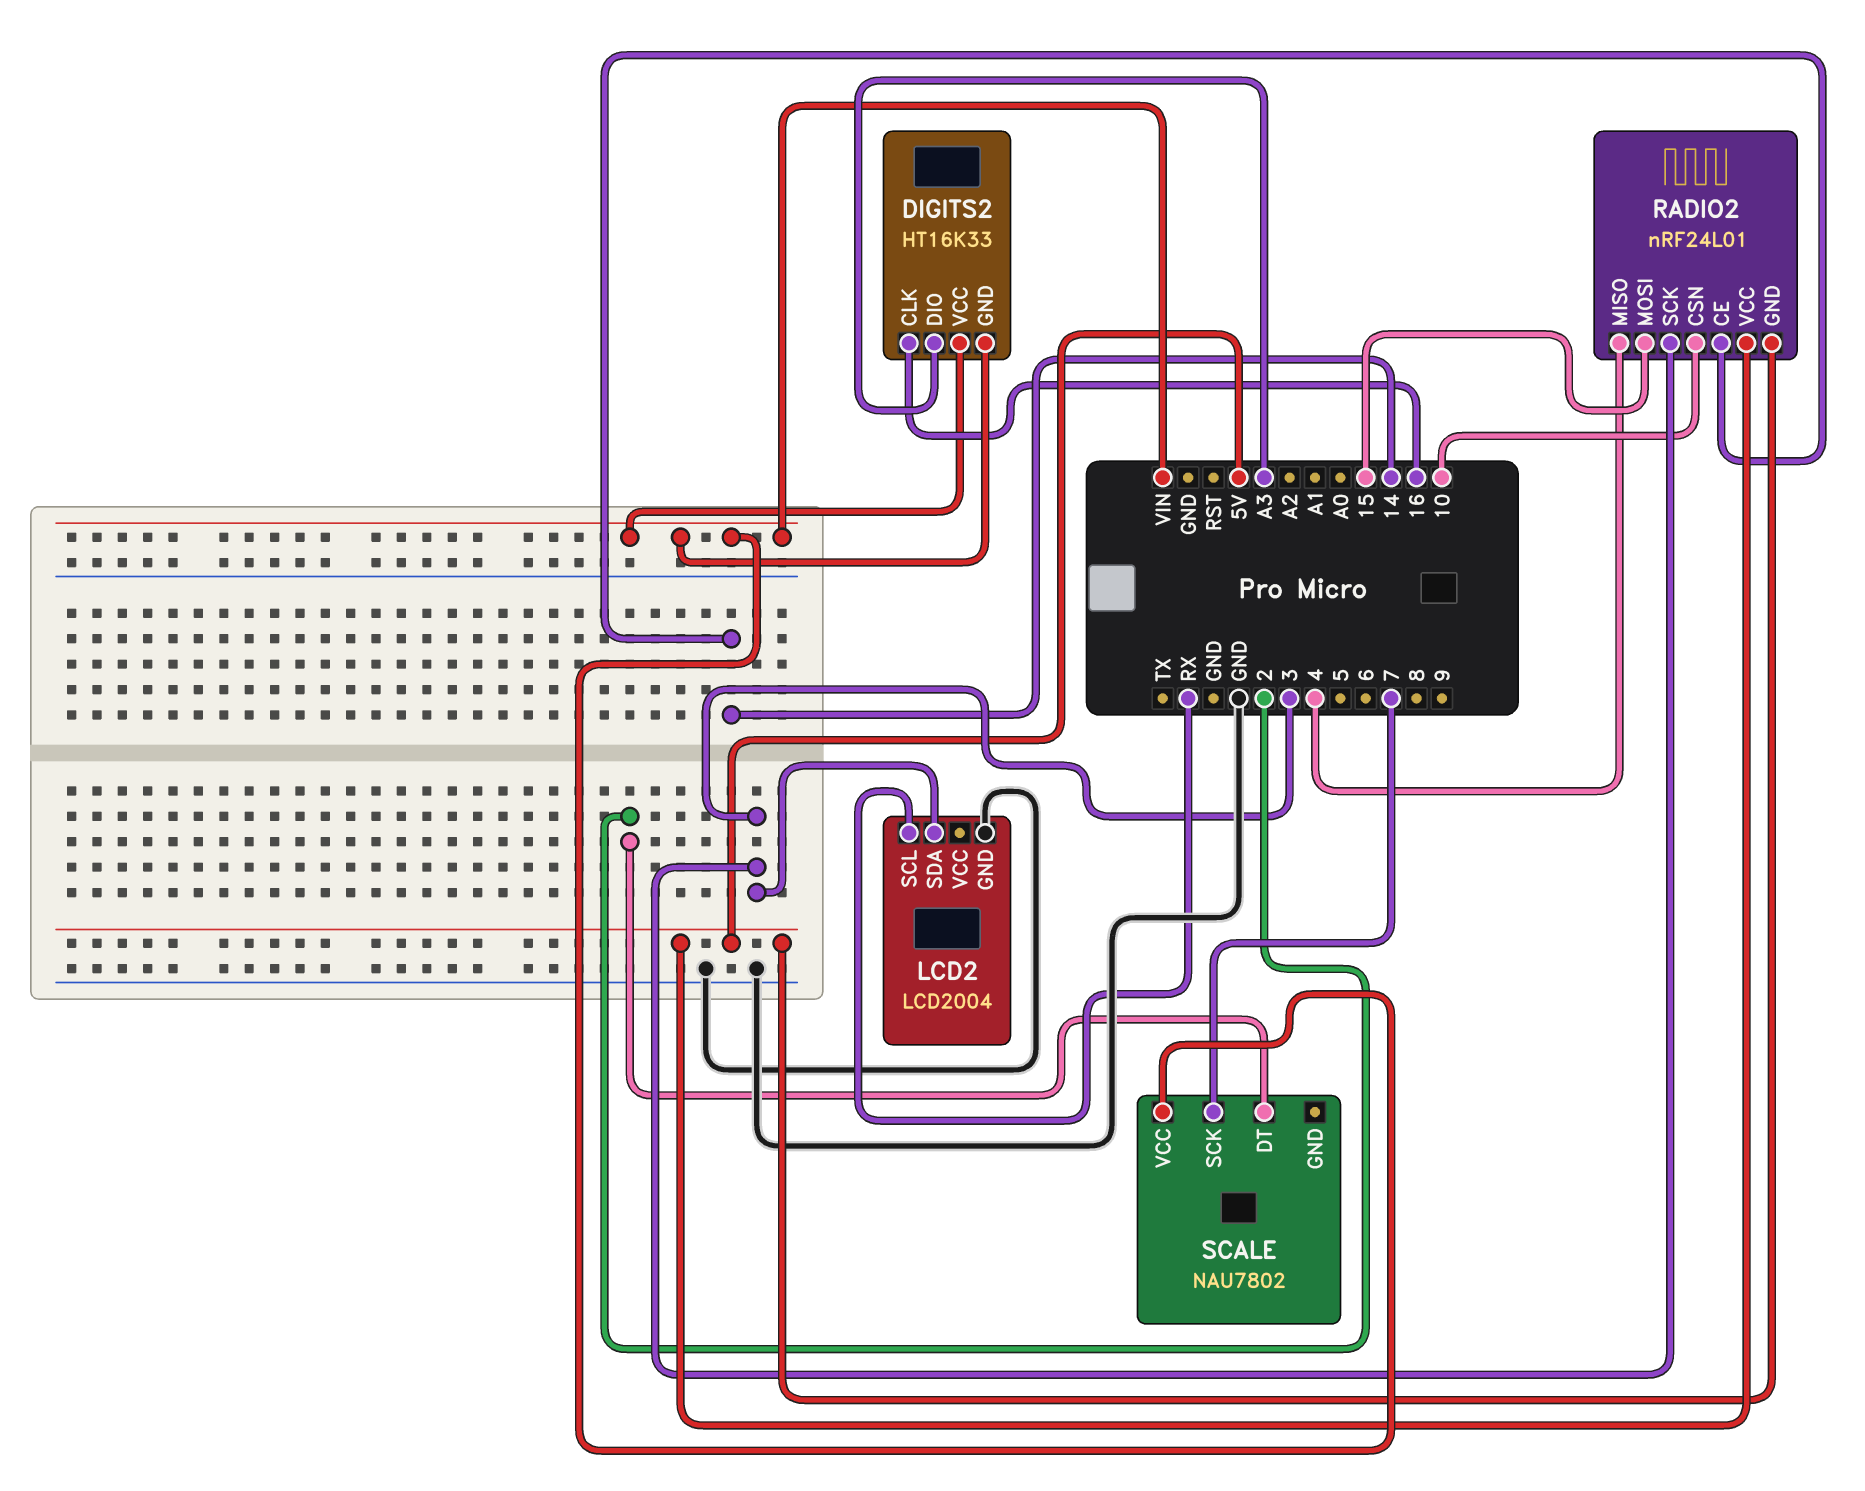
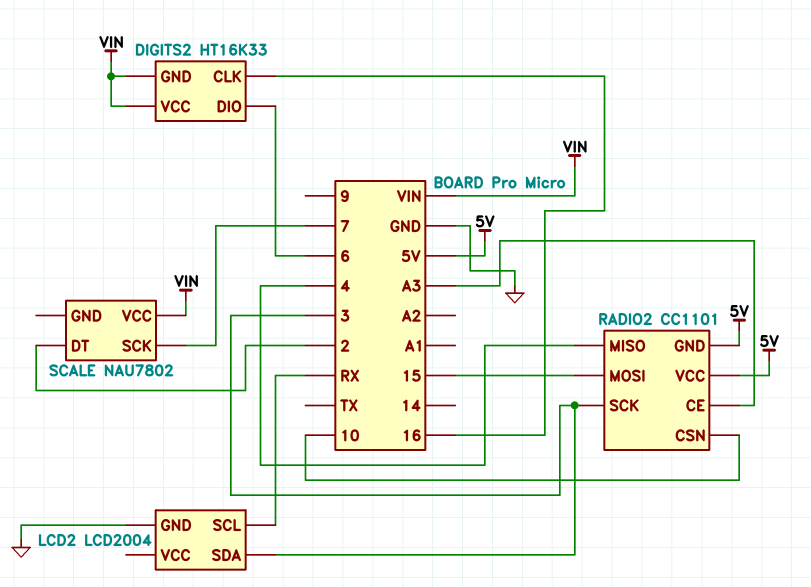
DIGITS2 pin DIO: A3 -> 6
RADIO2: nRF24L01 -> CC1101
RADIO2 pin CE: 14 -> A3

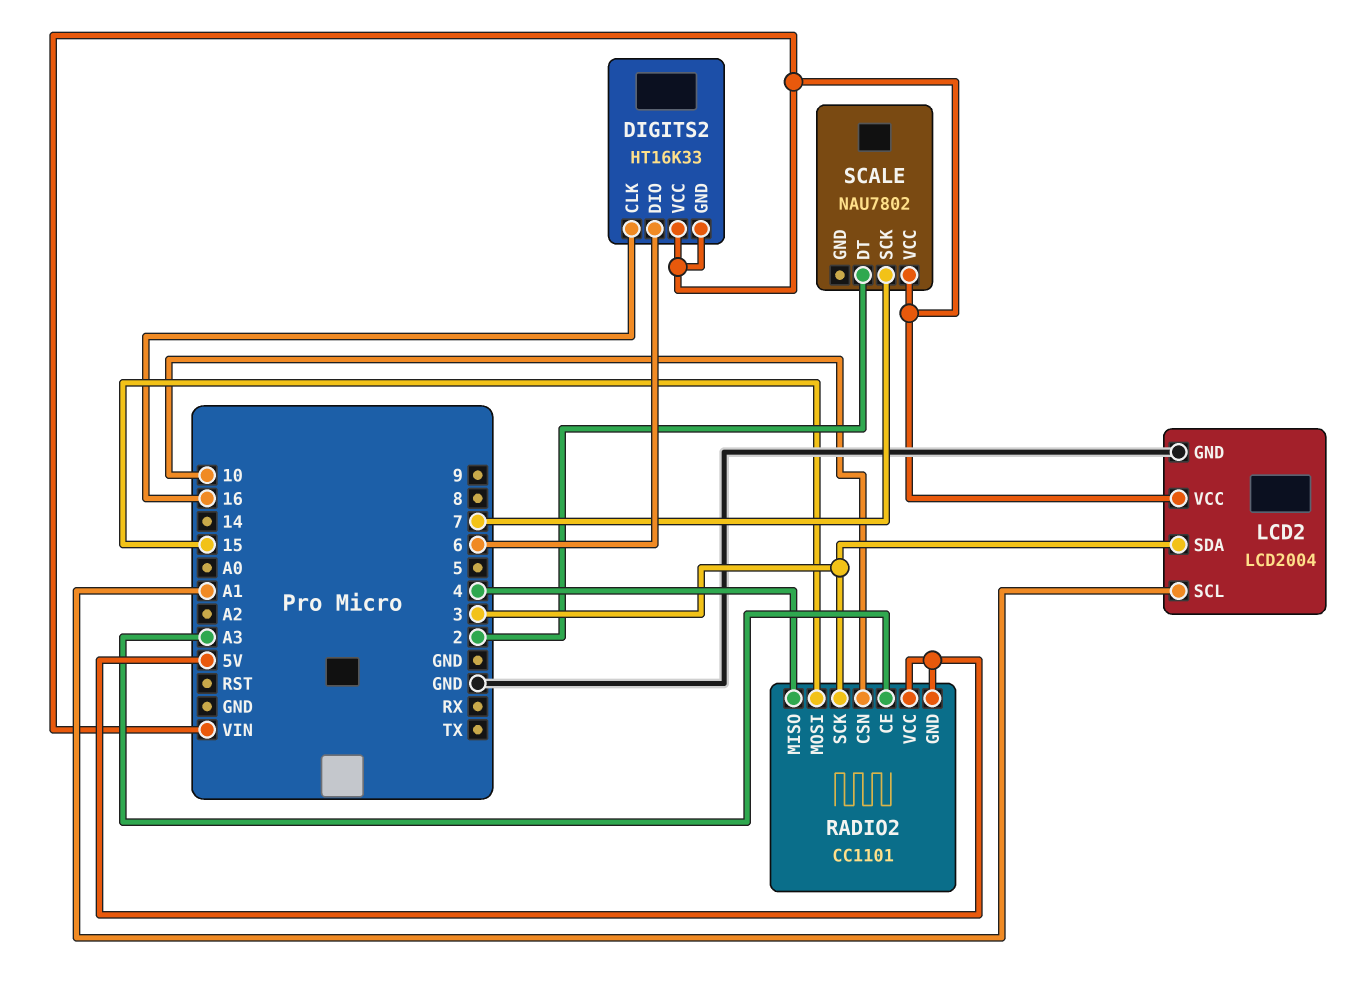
LCD2 pin SCL: RX -> A1
LCD2 pin VCC: none -> VIN

